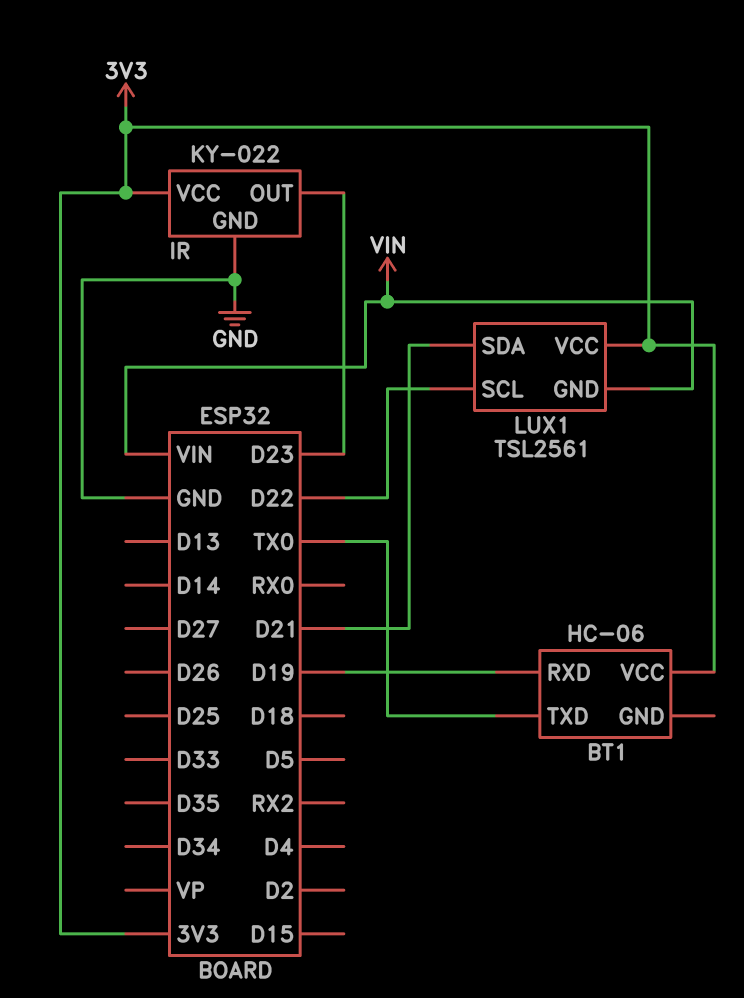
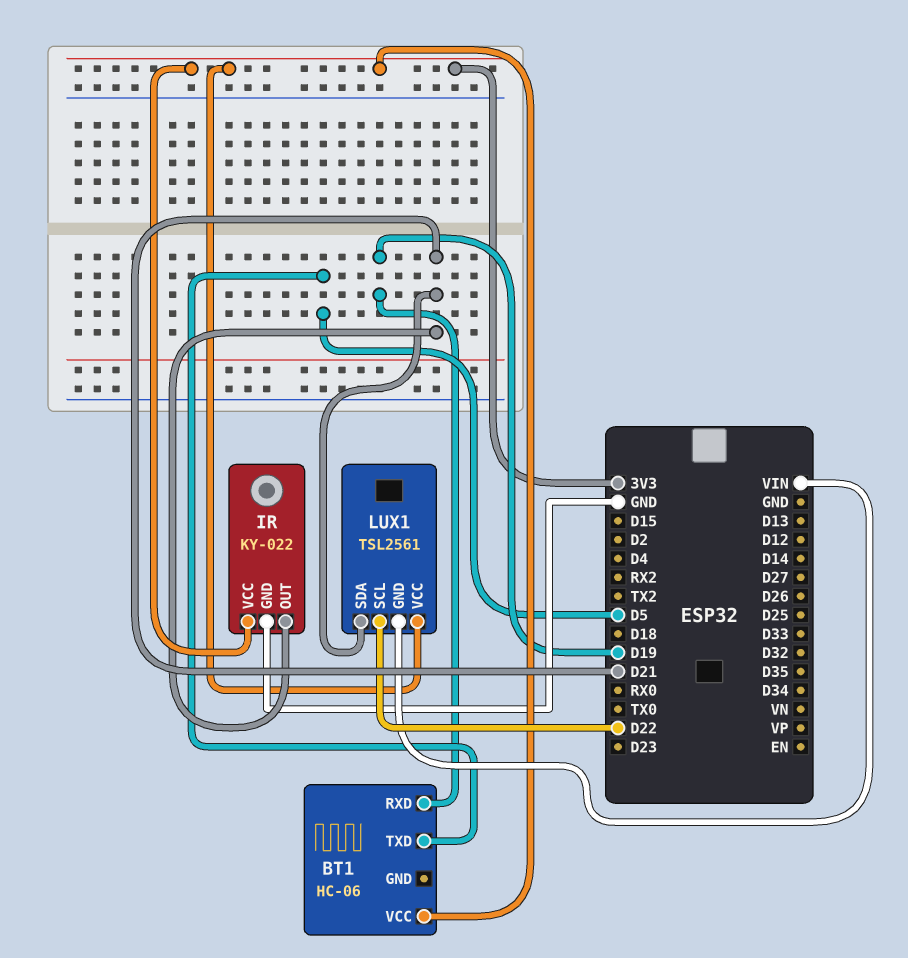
BT1 pin TXD: TX0 -> D5
IR pin OUT: D23 -> D21

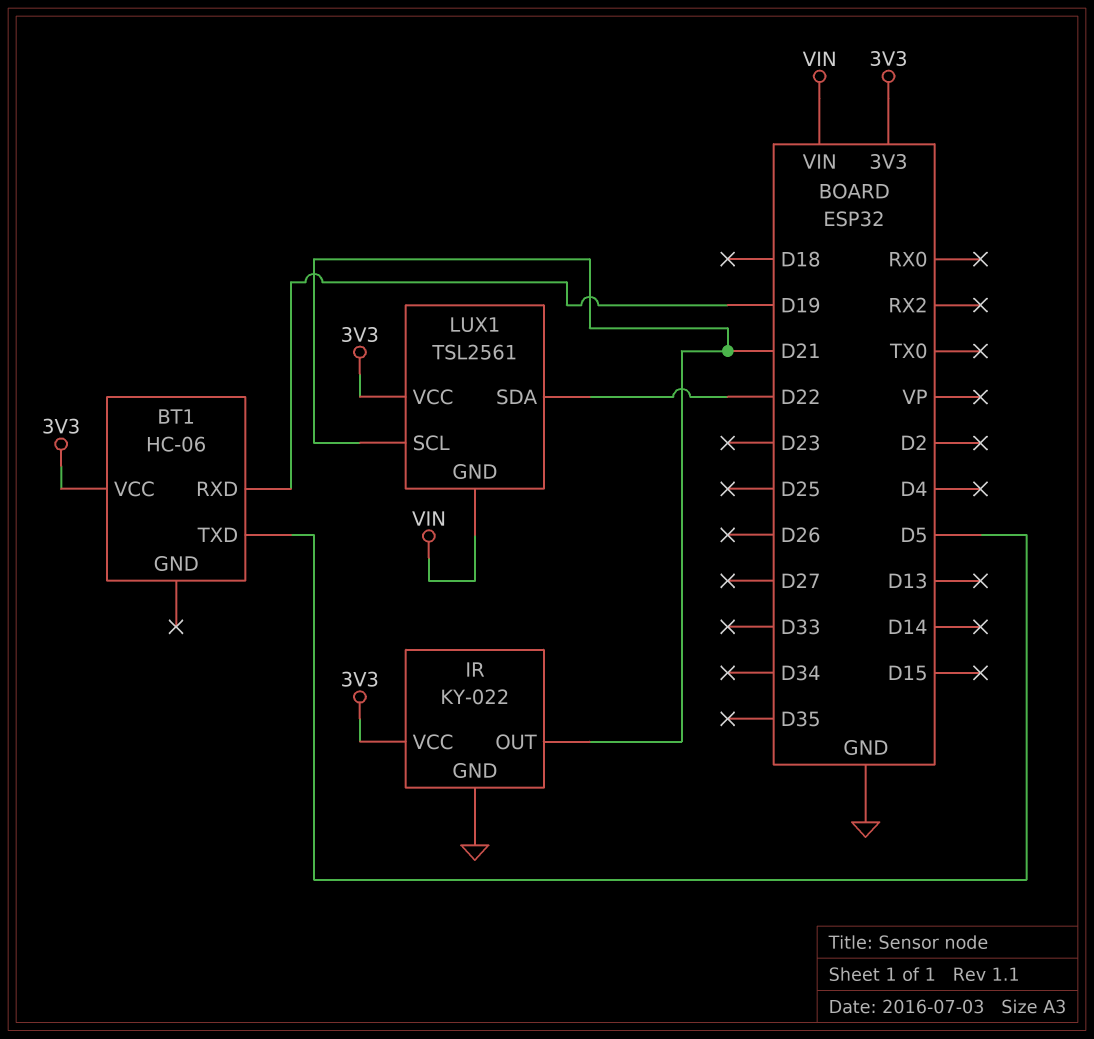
LUX1 pin SCL: D22 -> D21
LUX1 pin SDA: D21 -> D22

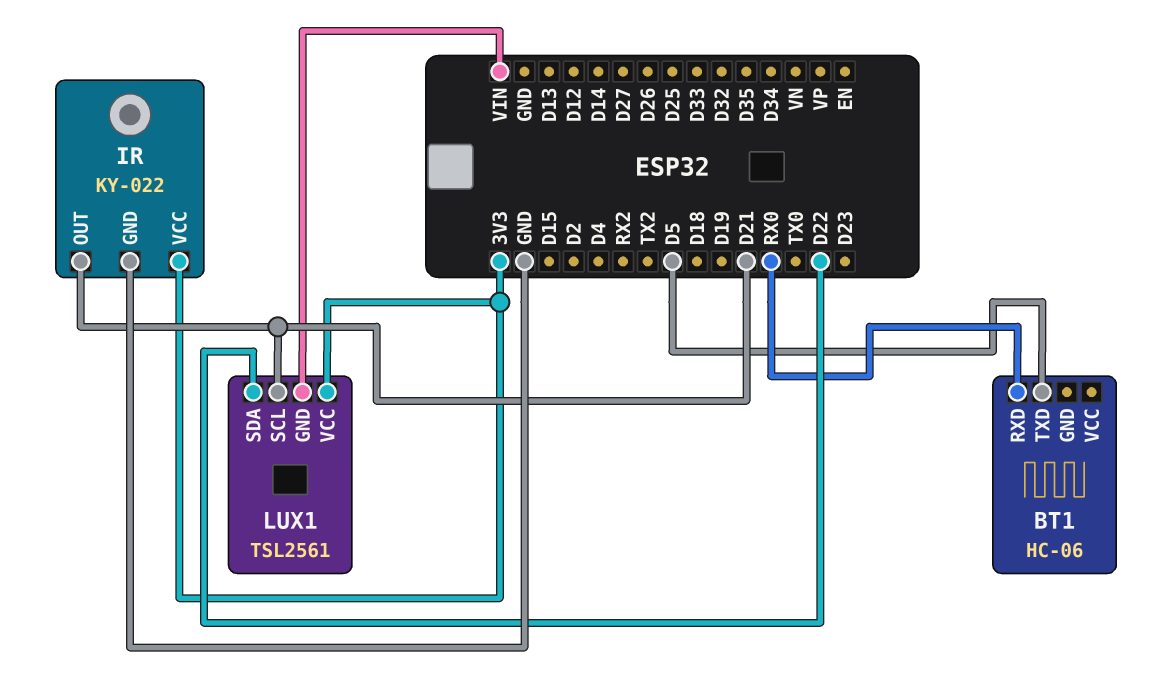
BT1 pin RXD: D19 -> RX0
BT1 pin VCC: 3V3 -> none

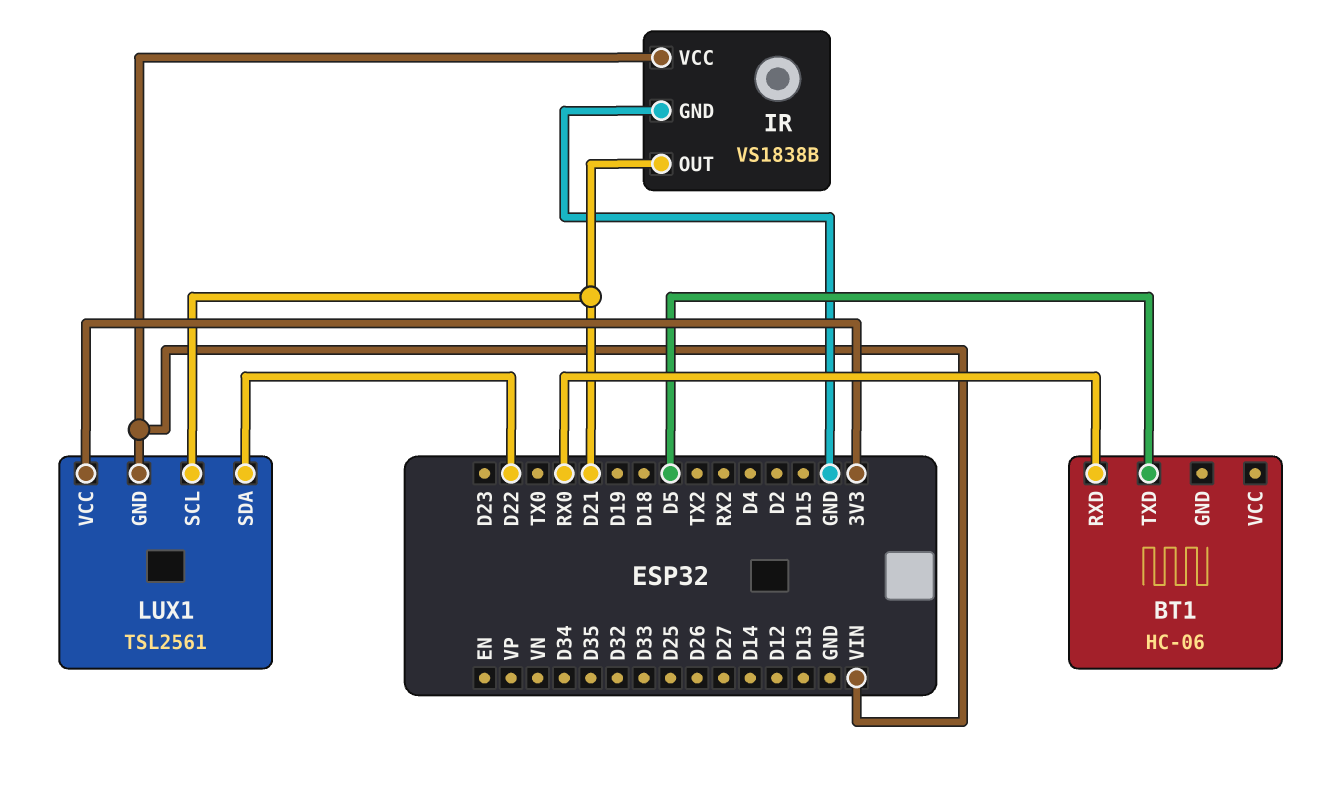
IR: KY-022 -> VS1838B
IR pin VCC: 3V3 -> VIN

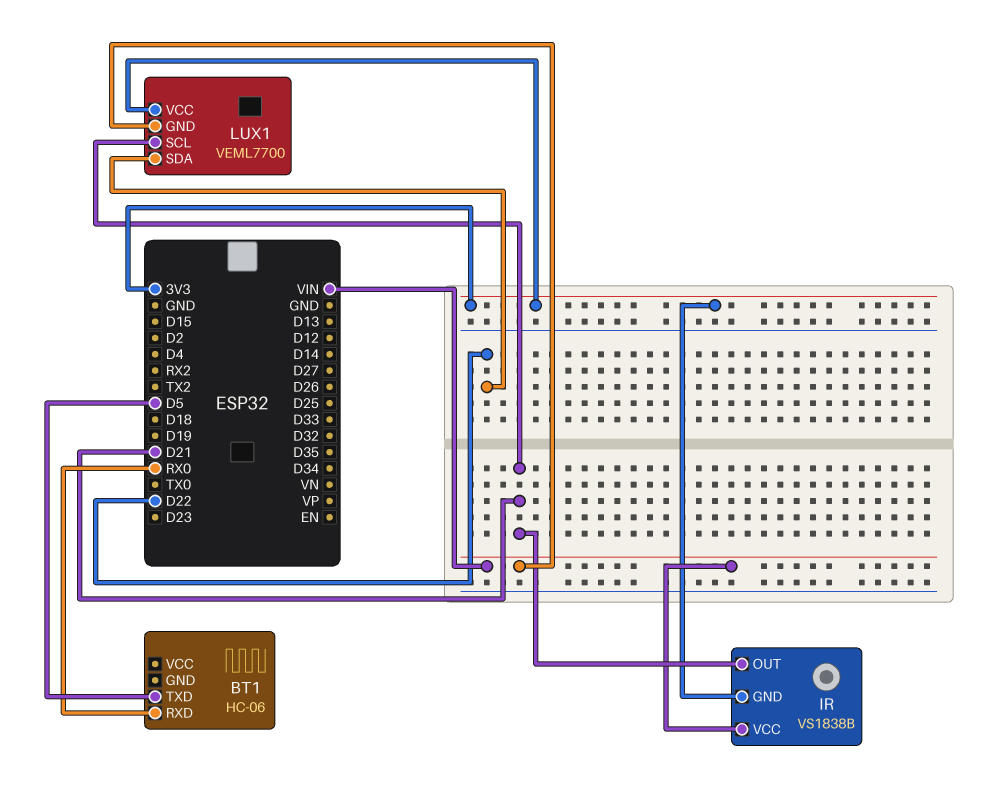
IR pin GND: GND -> 3V3
LUX1: TSL2561 -> VEML7700

